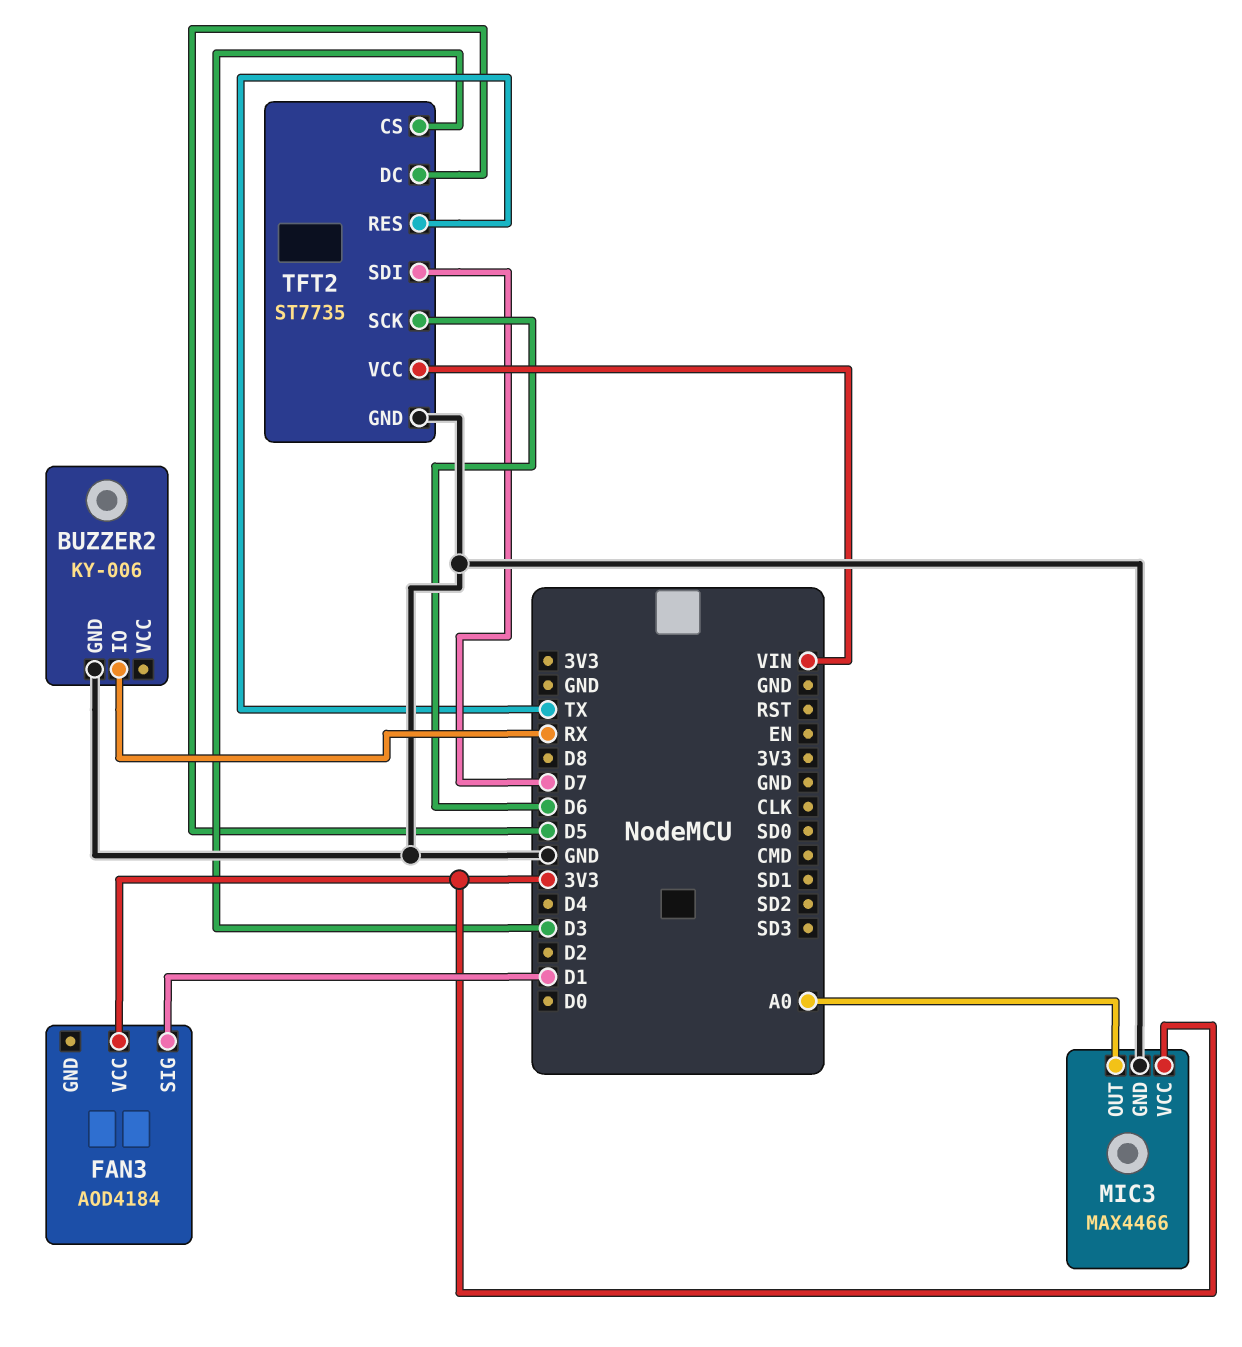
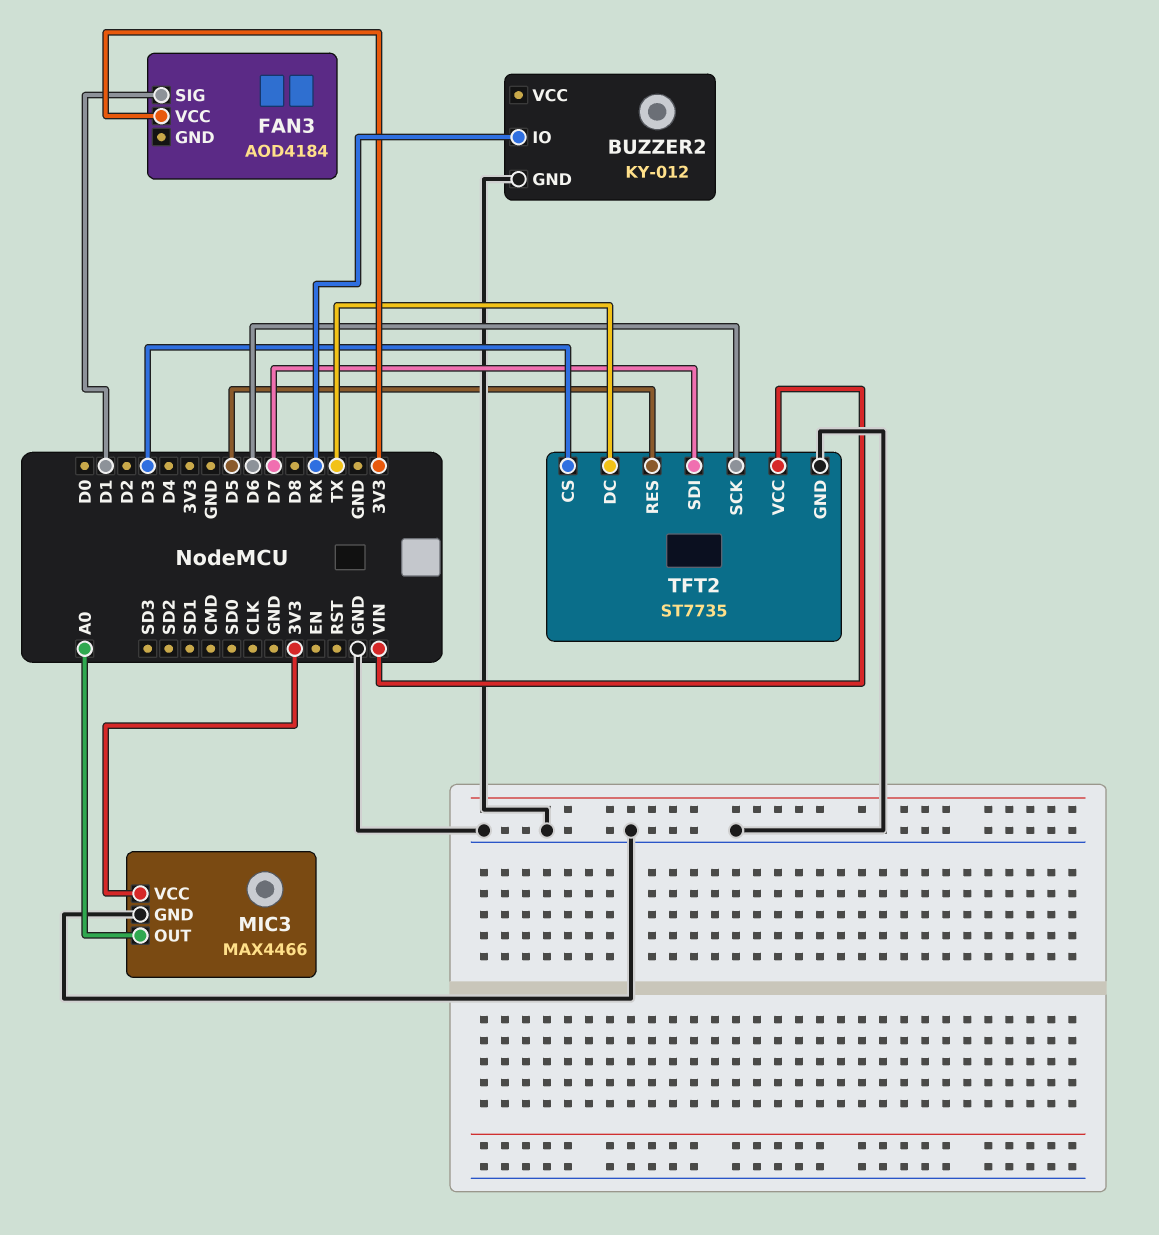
BUZZER2: KY-006 -> KY-012
TFT2 pin DC: D5 -> TX
TFT2 pin RES: TX -> D5

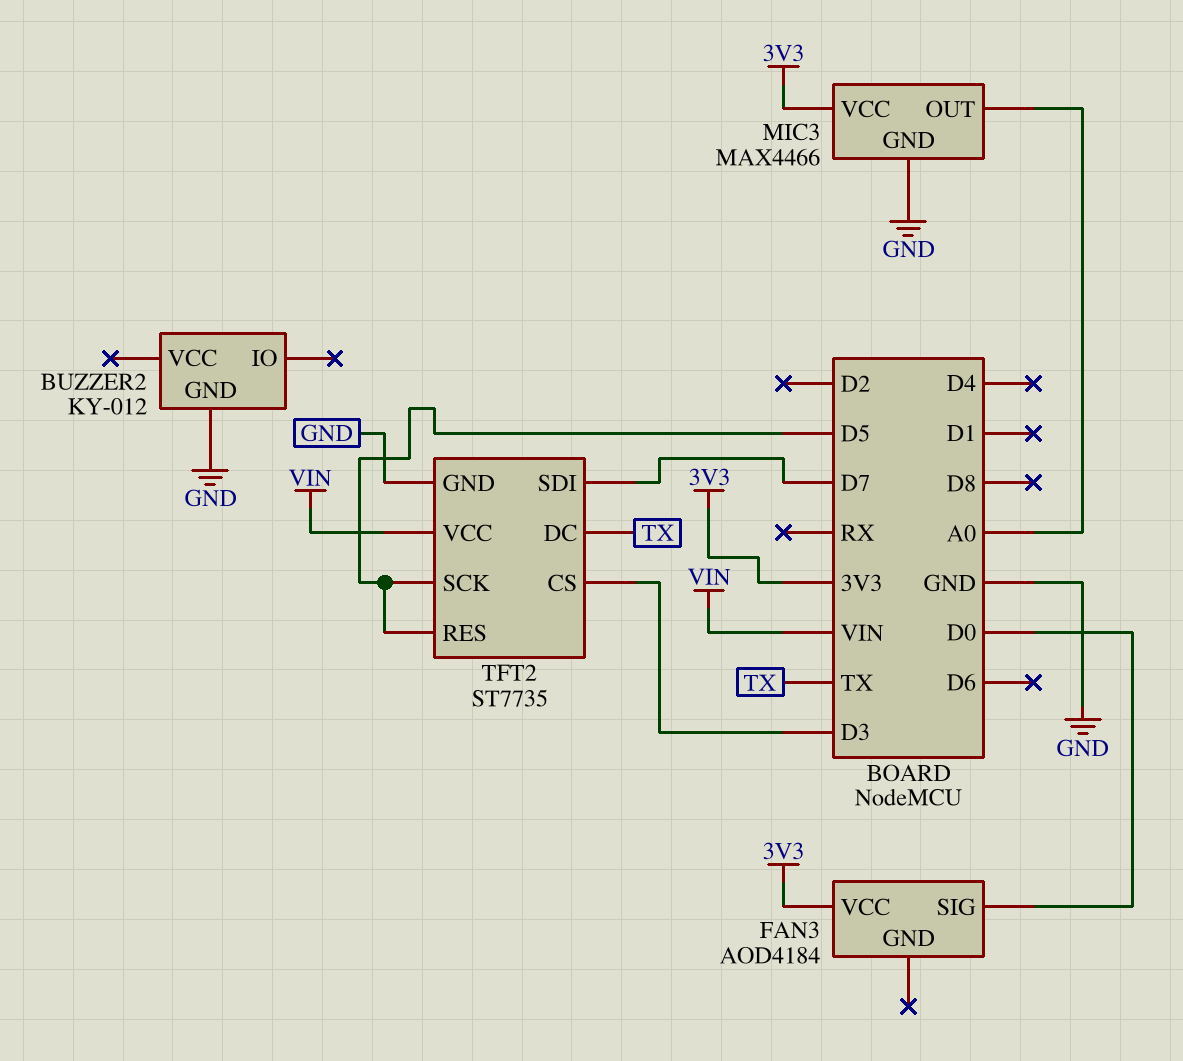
BUZZER2 pin IO: RX -> none
FAN3 pin SIG: D1 -> D0
TFT2 pin SCK: D6 -> D5

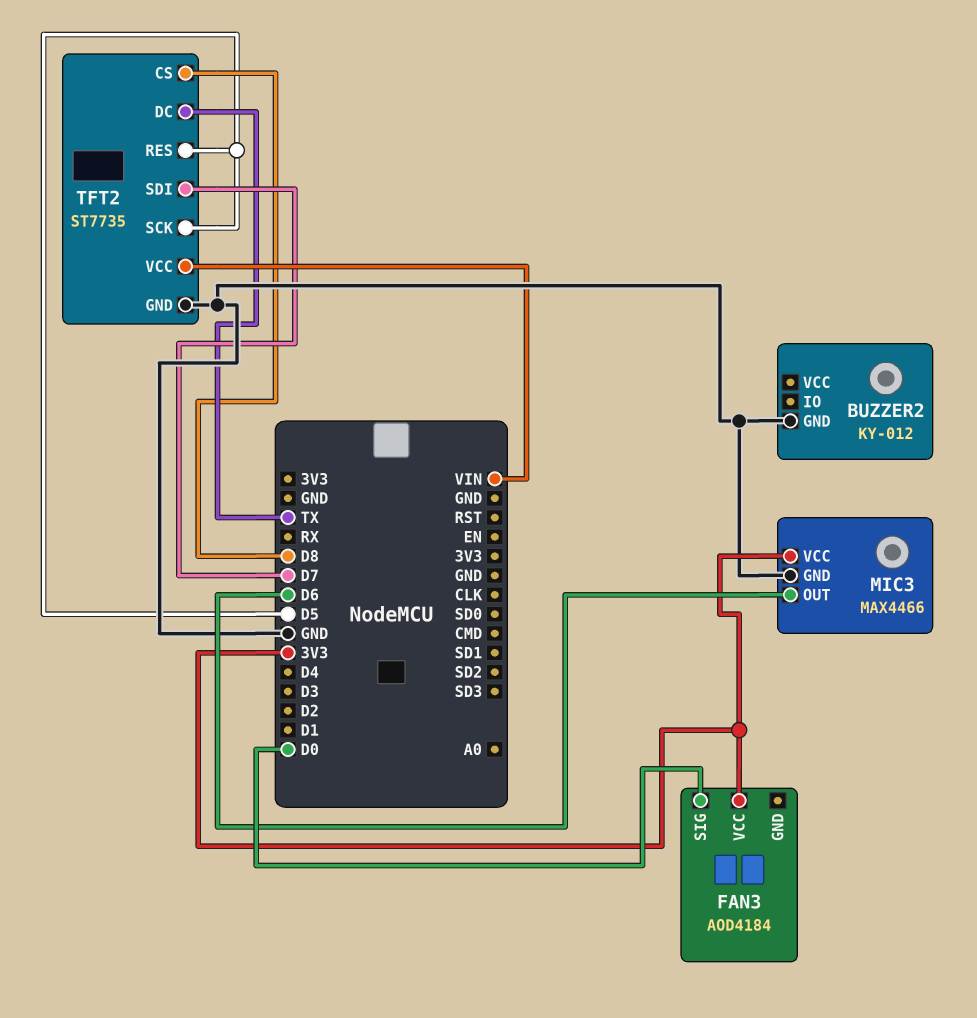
MIC3 pin OUT: A0 -> D6
TFT2 pin CS: D3 -> D8

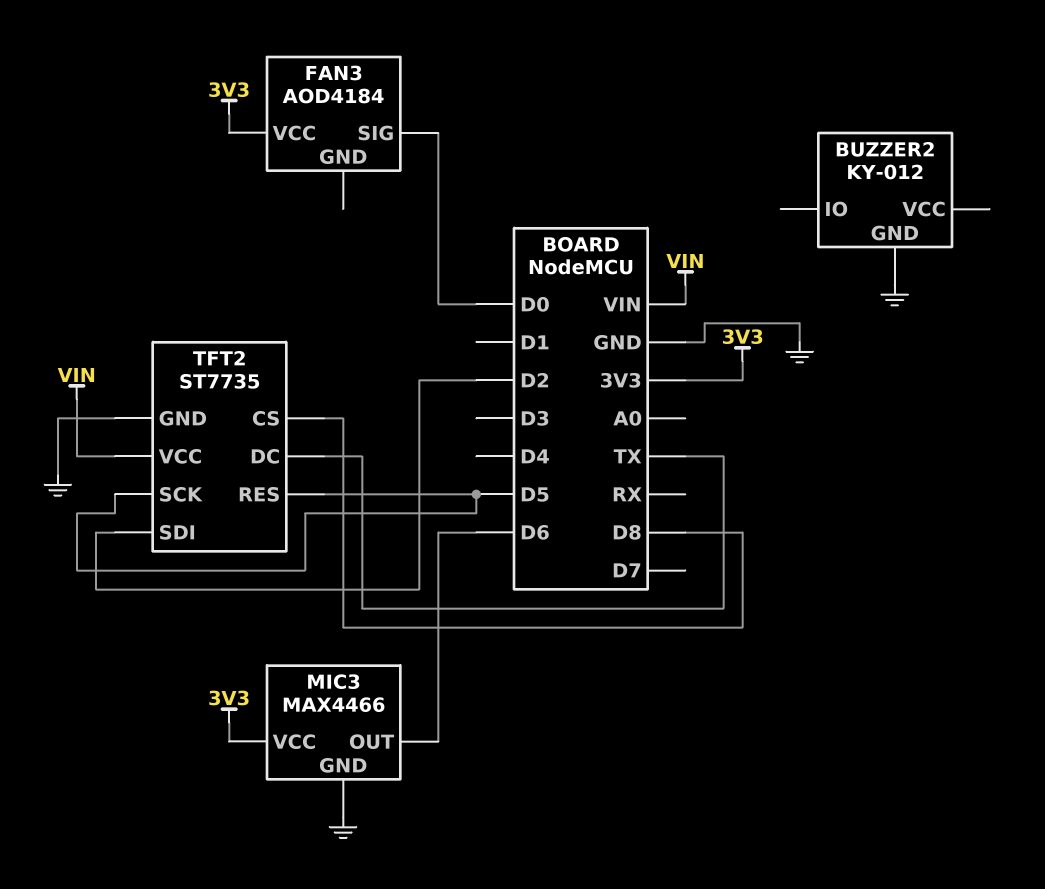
TFT2 pin SDI: D7 -> D2

